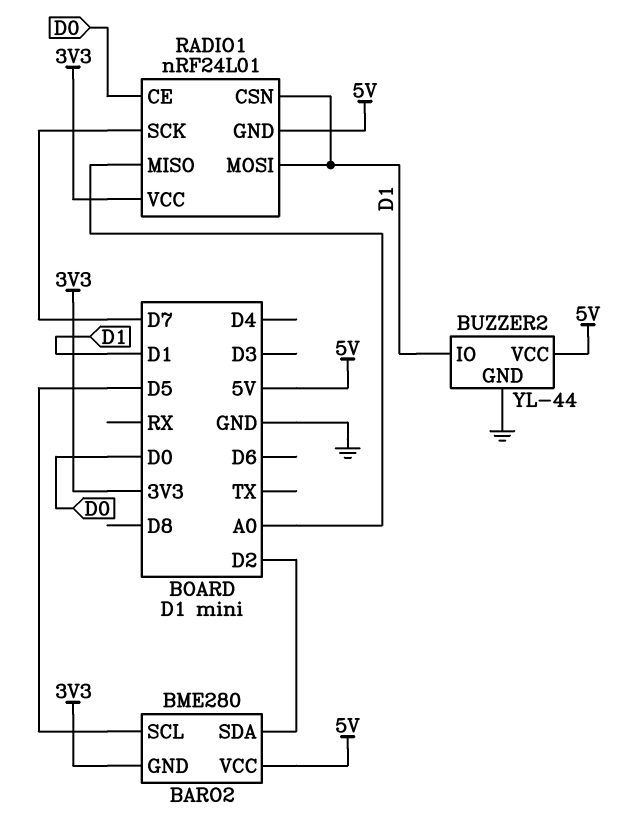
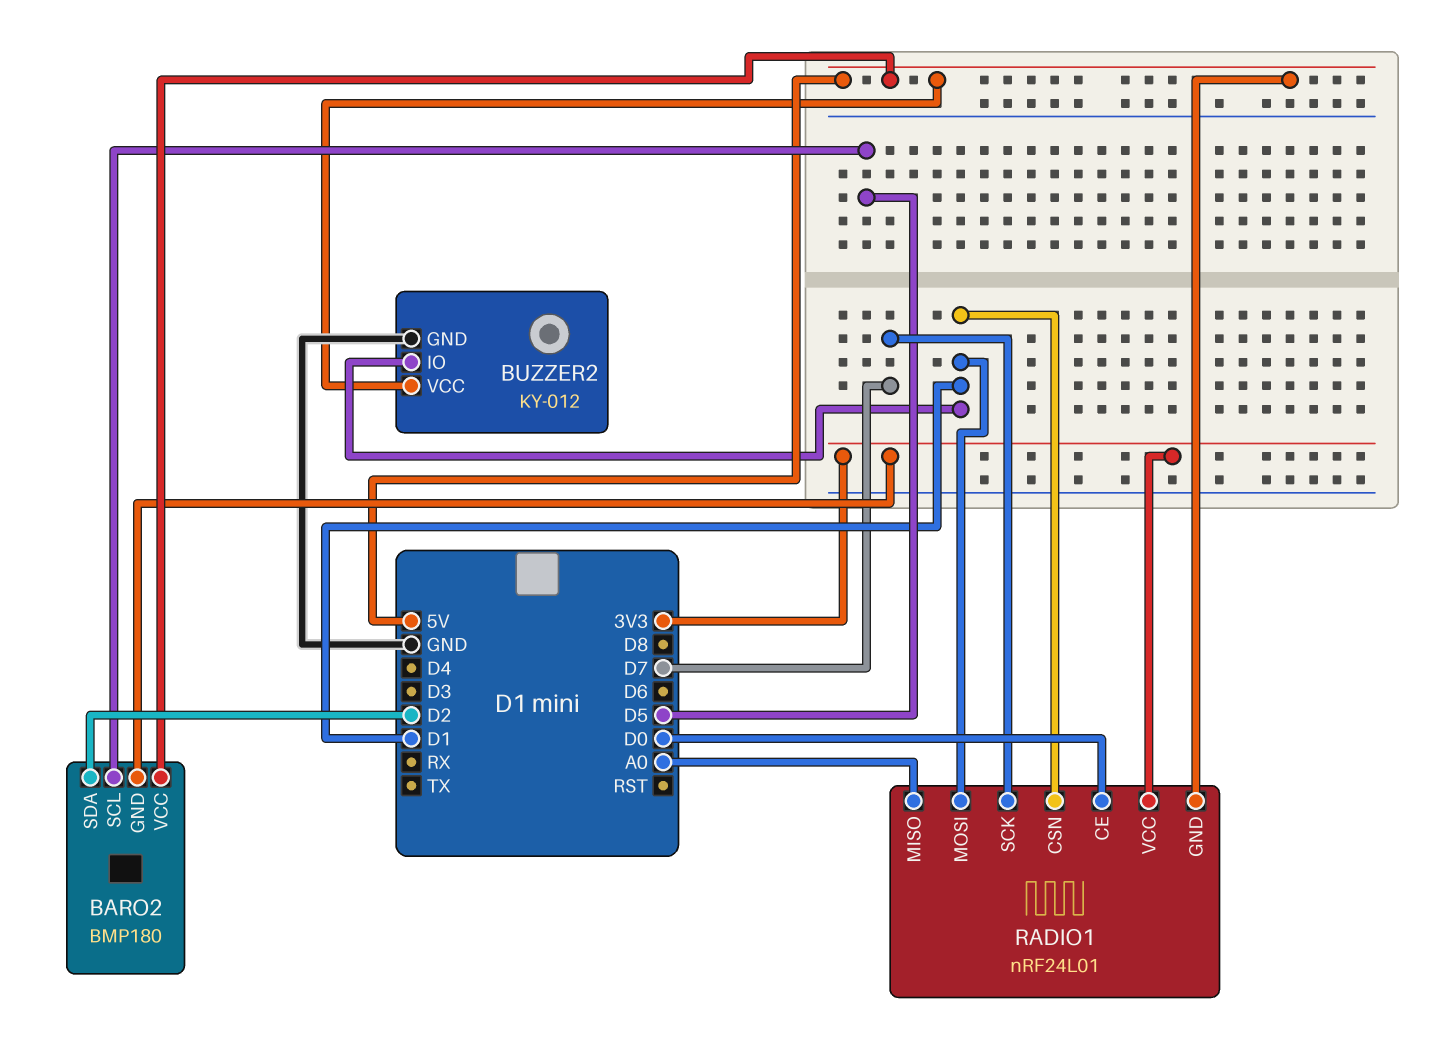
BARO2: BME280 -> BMP180
BUZZER2: YL-44 -> KY-012

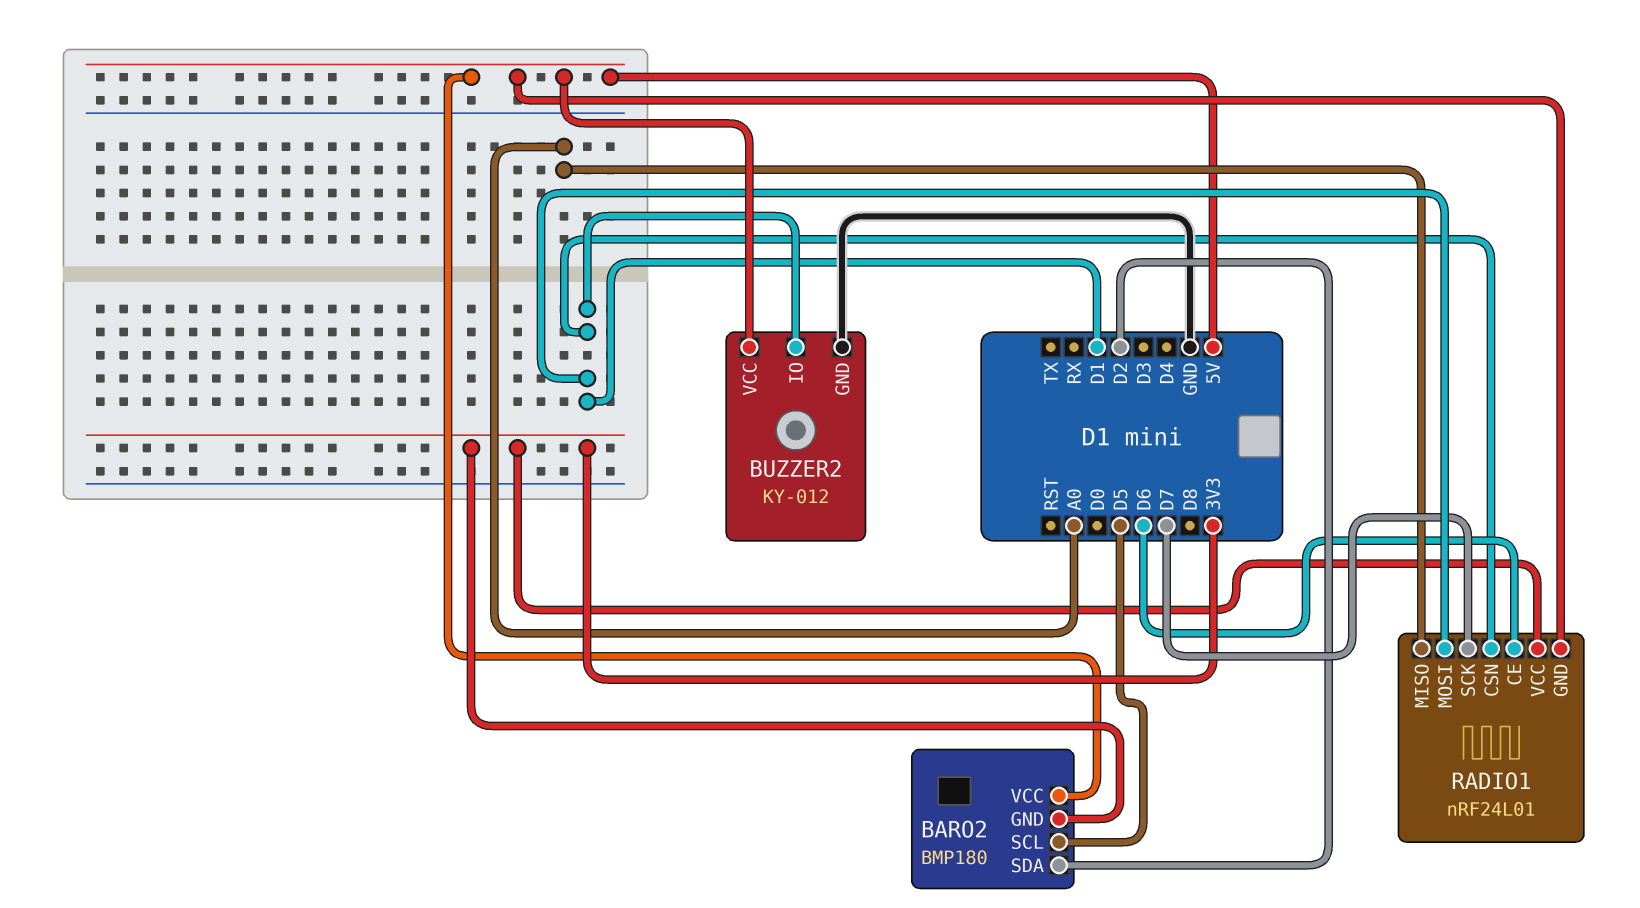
RADIO1 pin CE: D0 -> D6

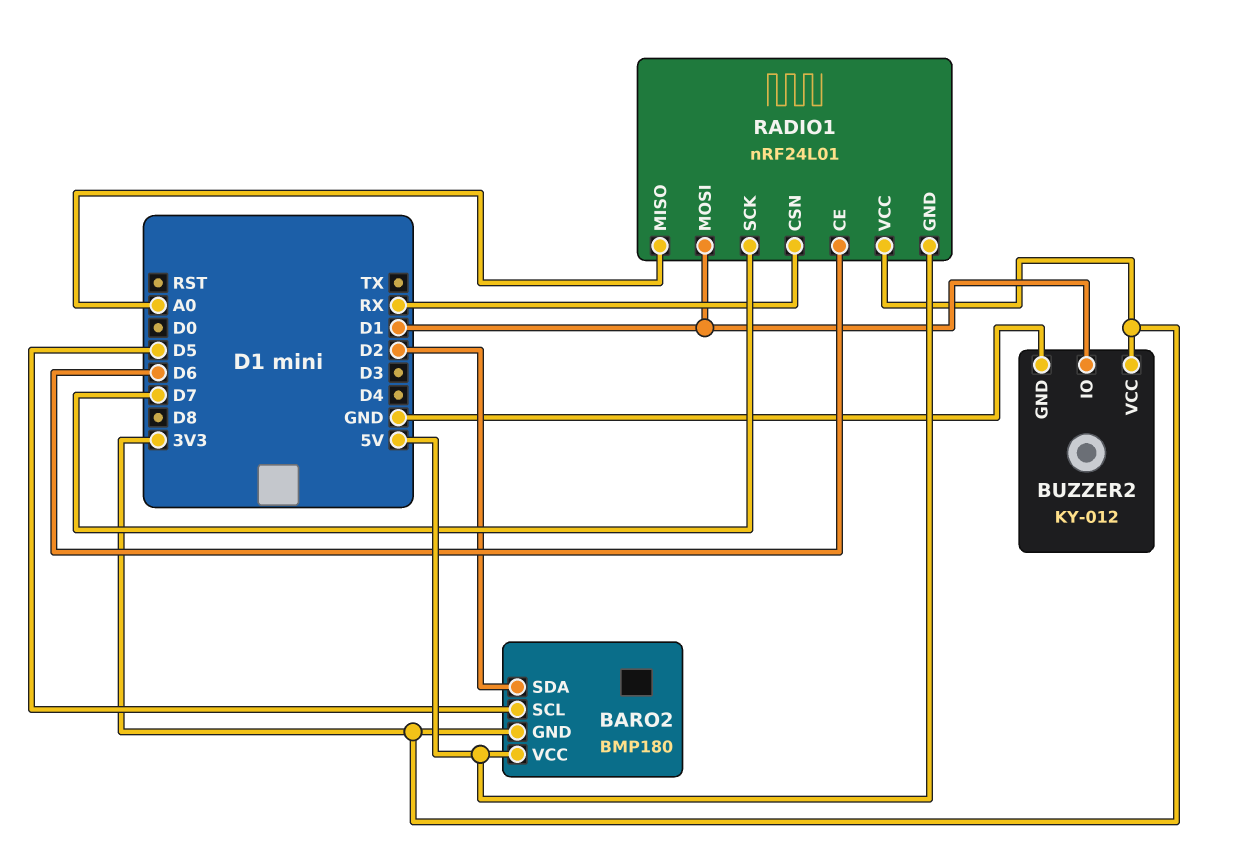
BUZZER2 pin VCC: 5V -> 3V3
RADIO1 pin CSN: D1 -> RX

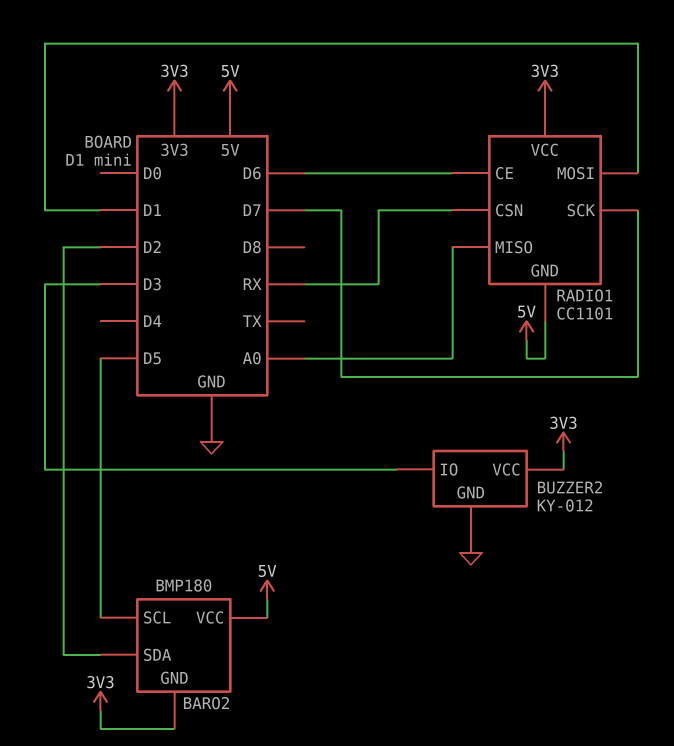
BUZZER2 pin IO: D1 -> D3
RADIO1: nRF24L01 -> CC1101

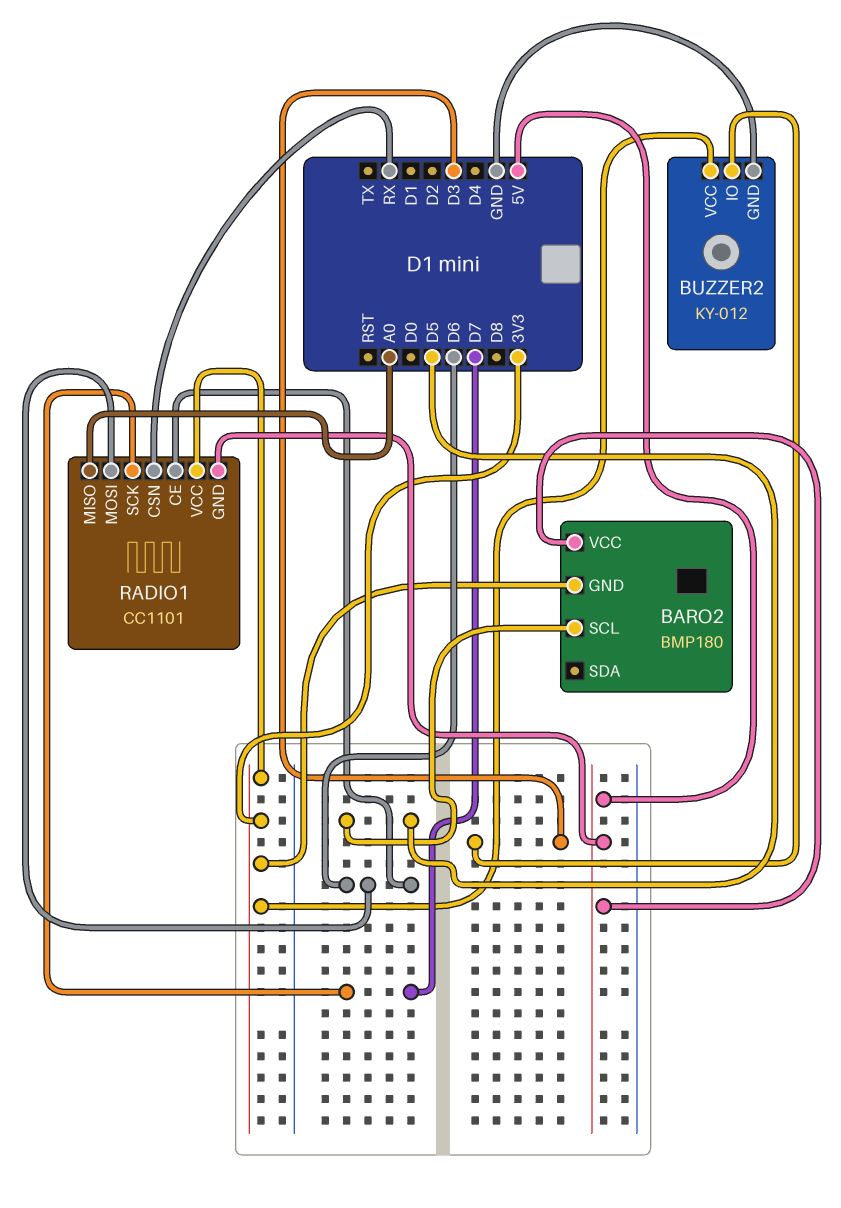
BARO2 pin SDA: D2 -> none
RADIO1 pin MOSI: D1 -> D6

